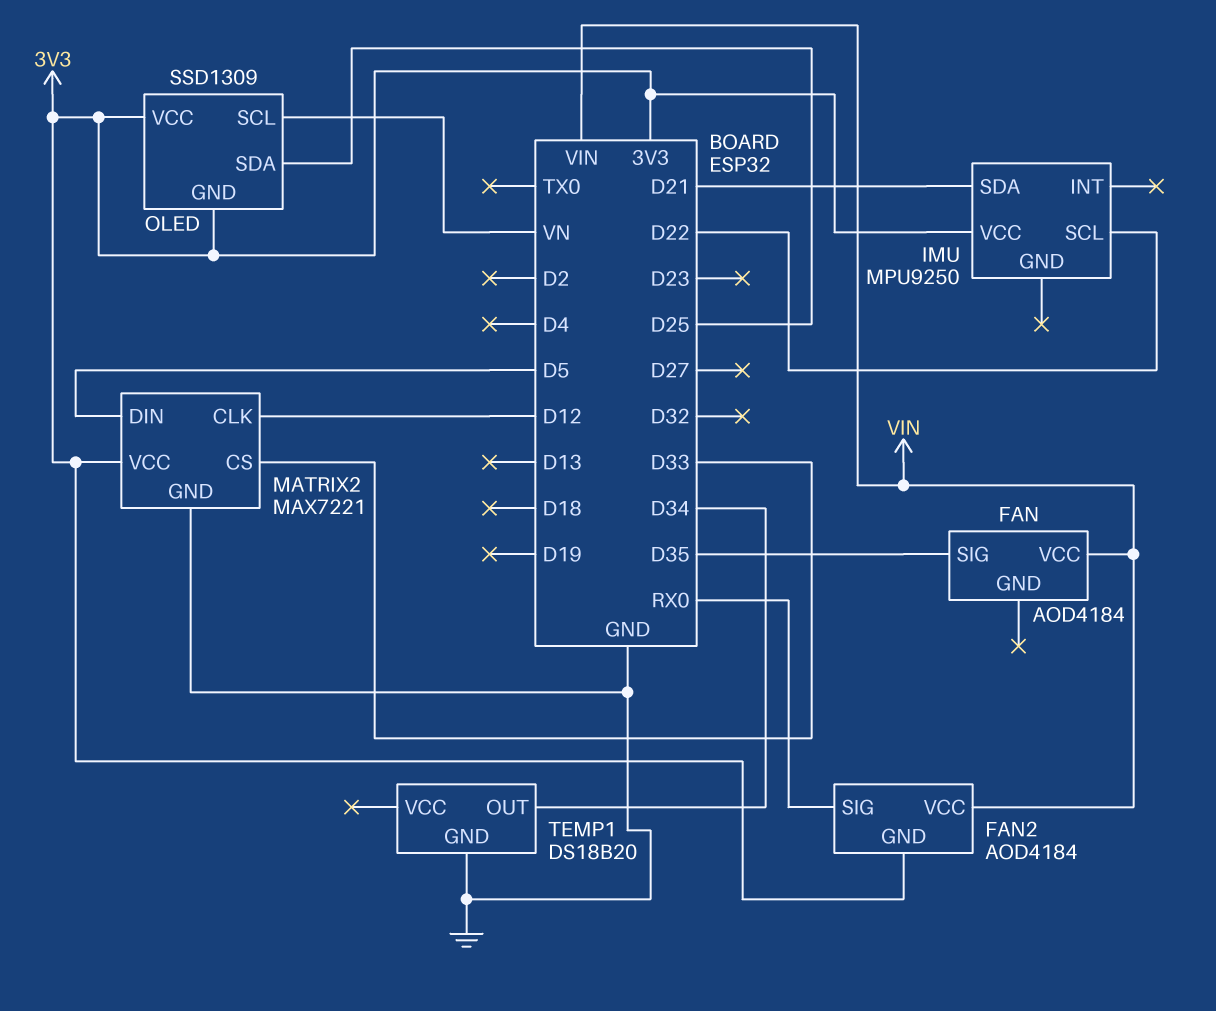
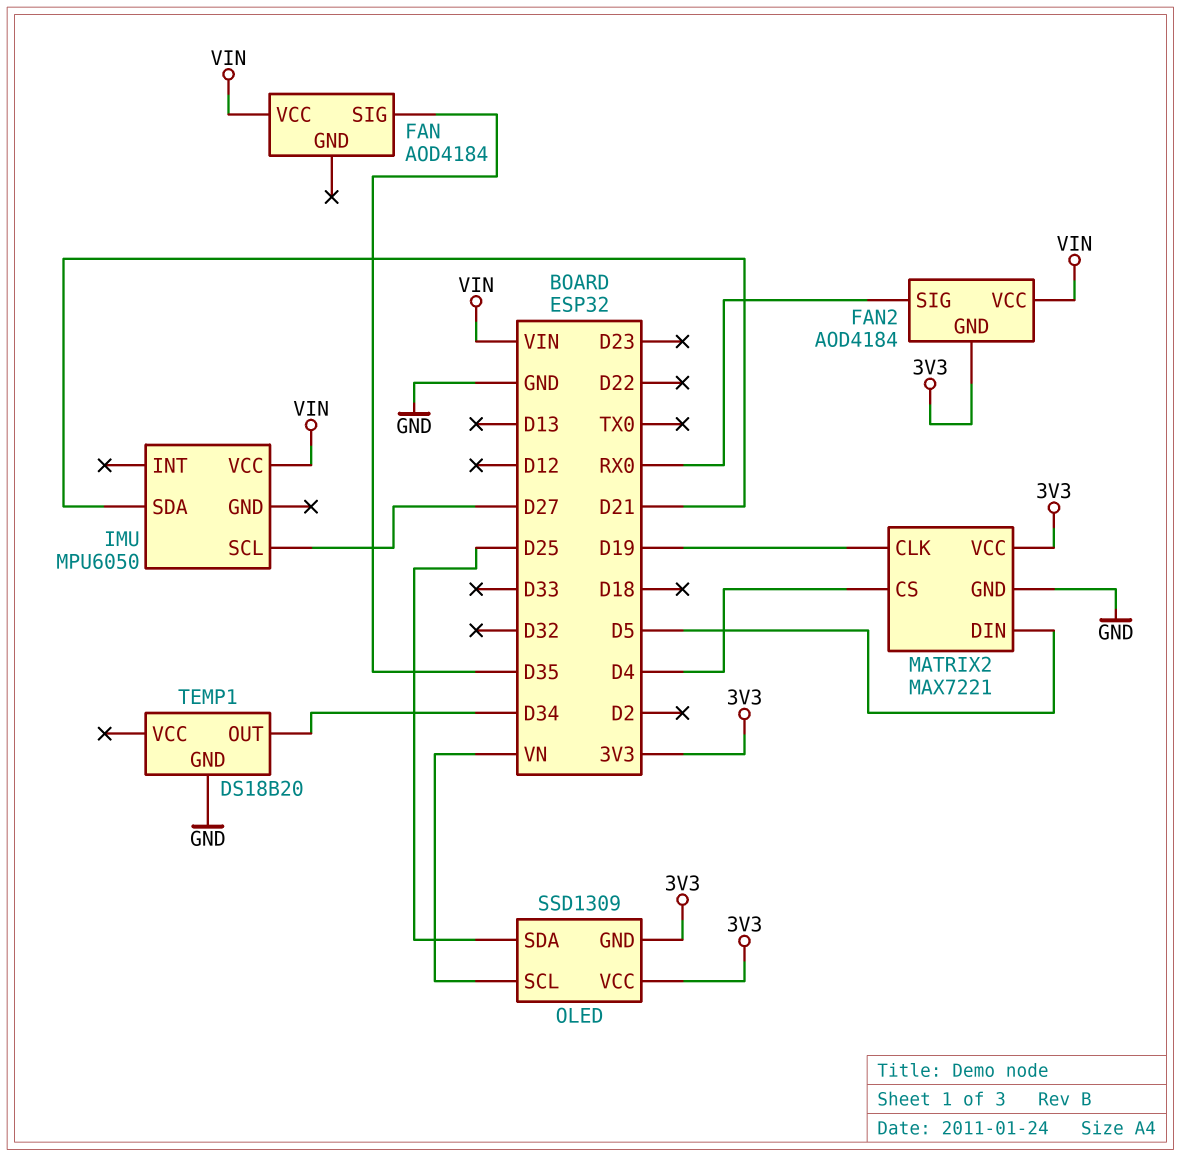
IMU: MPU9250 -> MPU6050
IMU pin SCL: D22 -> D27
IMU pin VCC: 3V3 -> VIN
MATRIX2 pin CLK: D12 -> D19
MATRIX2 pin CS: D33 -> D4

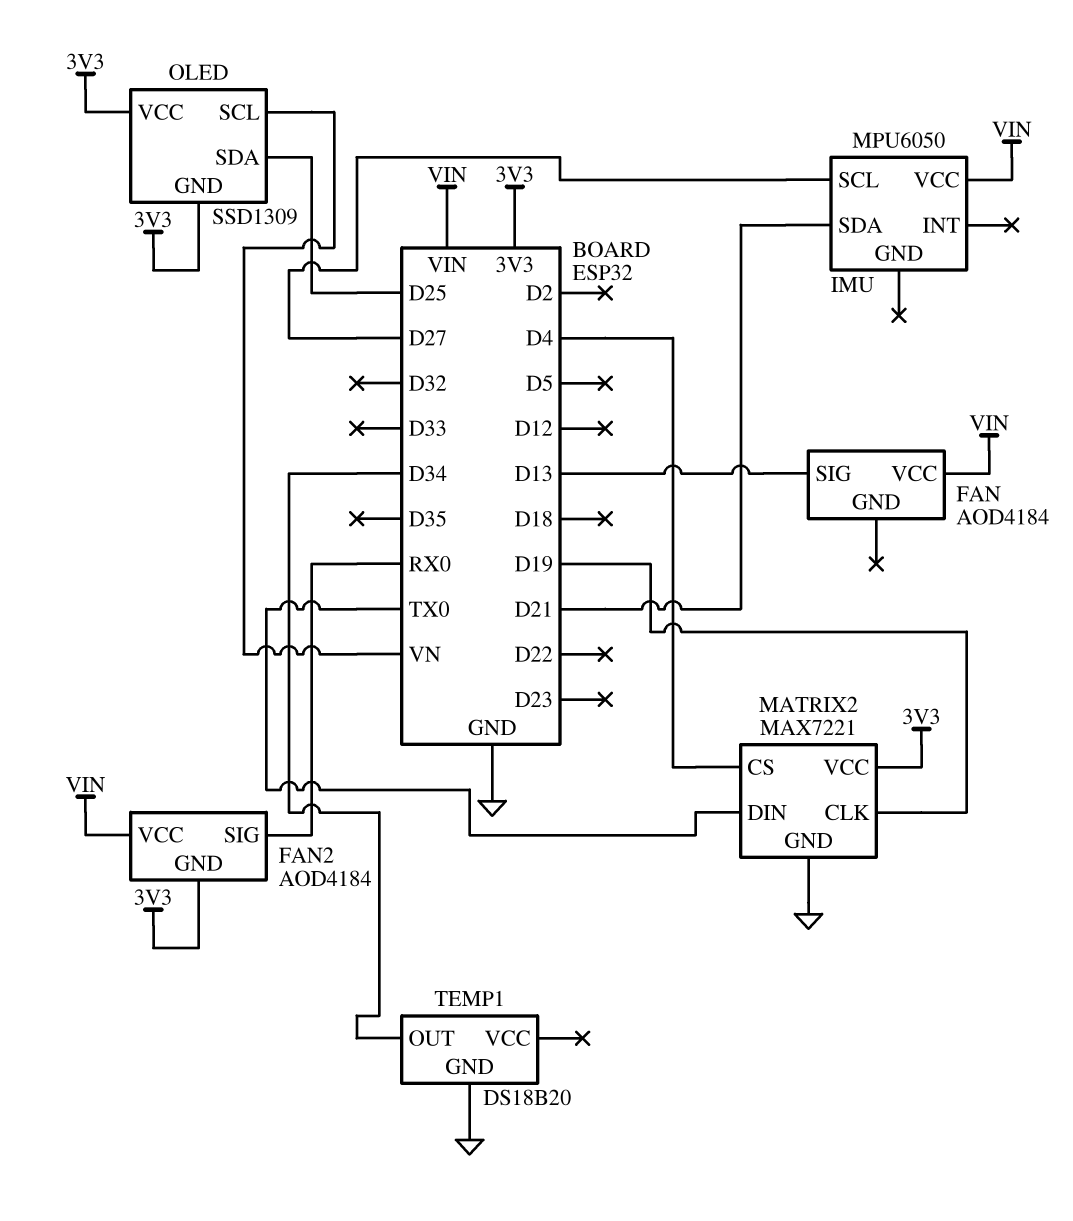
FAN pin SIG: D35 -> D13
MATRIX2 pin DIN: D5 -> TX0

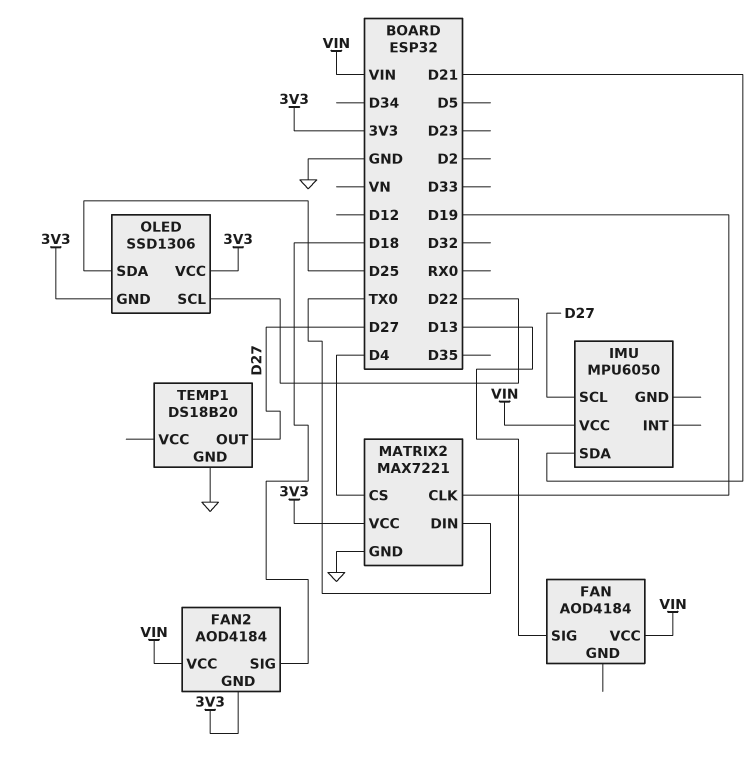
FAN2 pin SIG: RX0 -> D18
OLED: SSD1309 -> SSD1306
OLED pin SCL: VN -> D22
TEMP1 pin OUT: D34 -> D27

